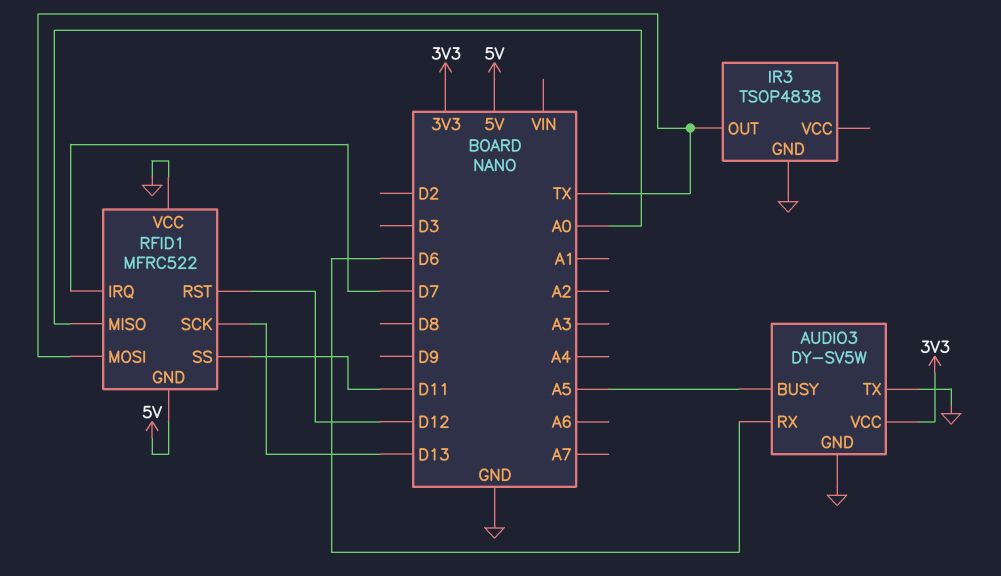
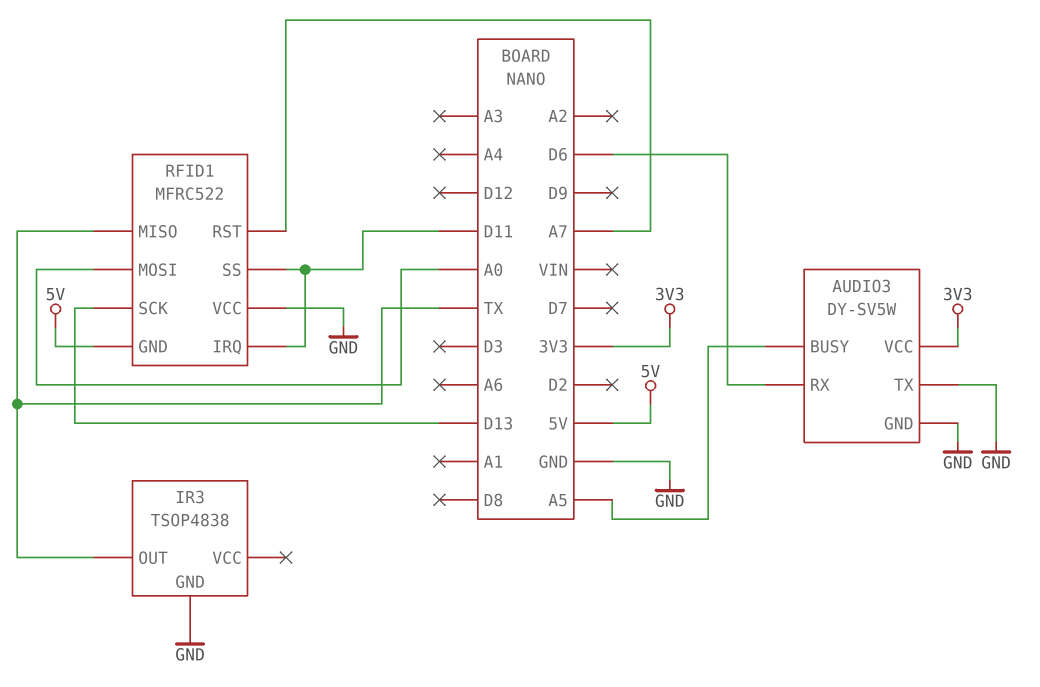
RFID1 pin IRQ: D7 -> D11
RFID1 pin MISO: A0 -> TX
RFID1 pin MOSI: TX -> A0
RFID1 pin RST: D12 -> A7

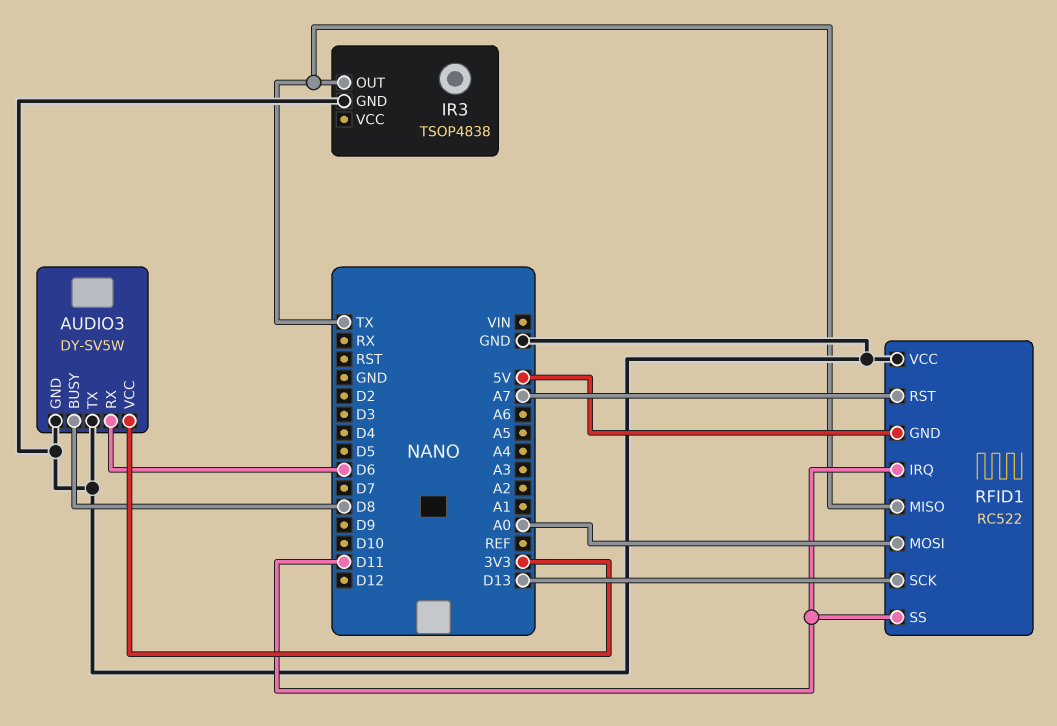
AUDIO3 pin BUSY: A5 -> D8
RFID1: MFRC522 -> RC522

